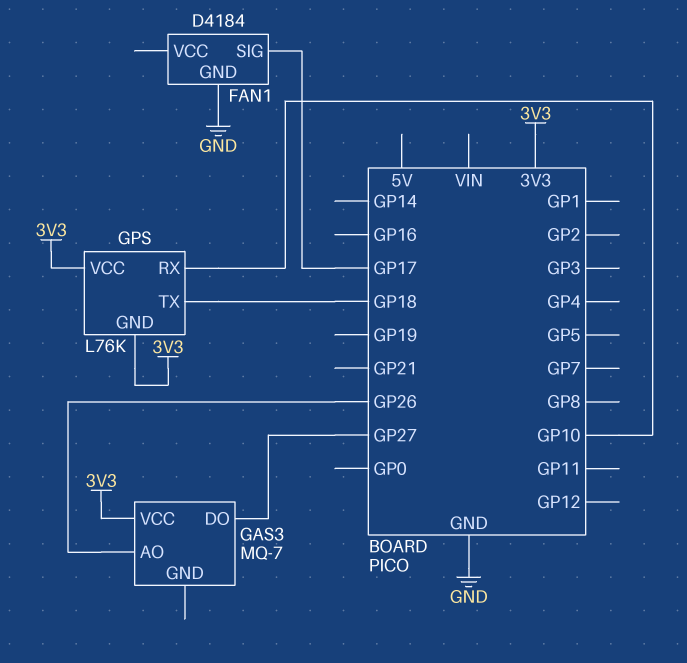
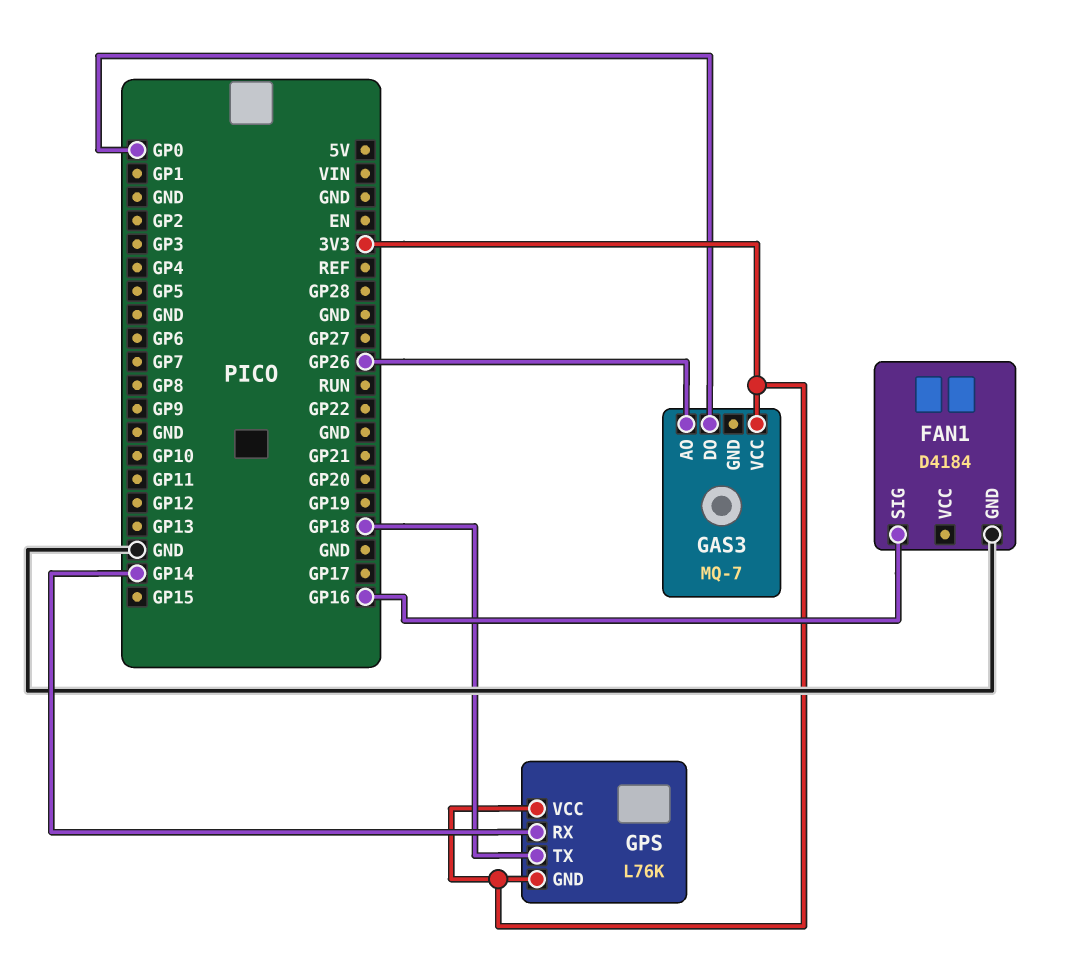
FAN1 pin SIG: GP17 -> GP16
GAS3 pin DO: GP27 -> GP0
GPS pin RX: GP10 -> GP14

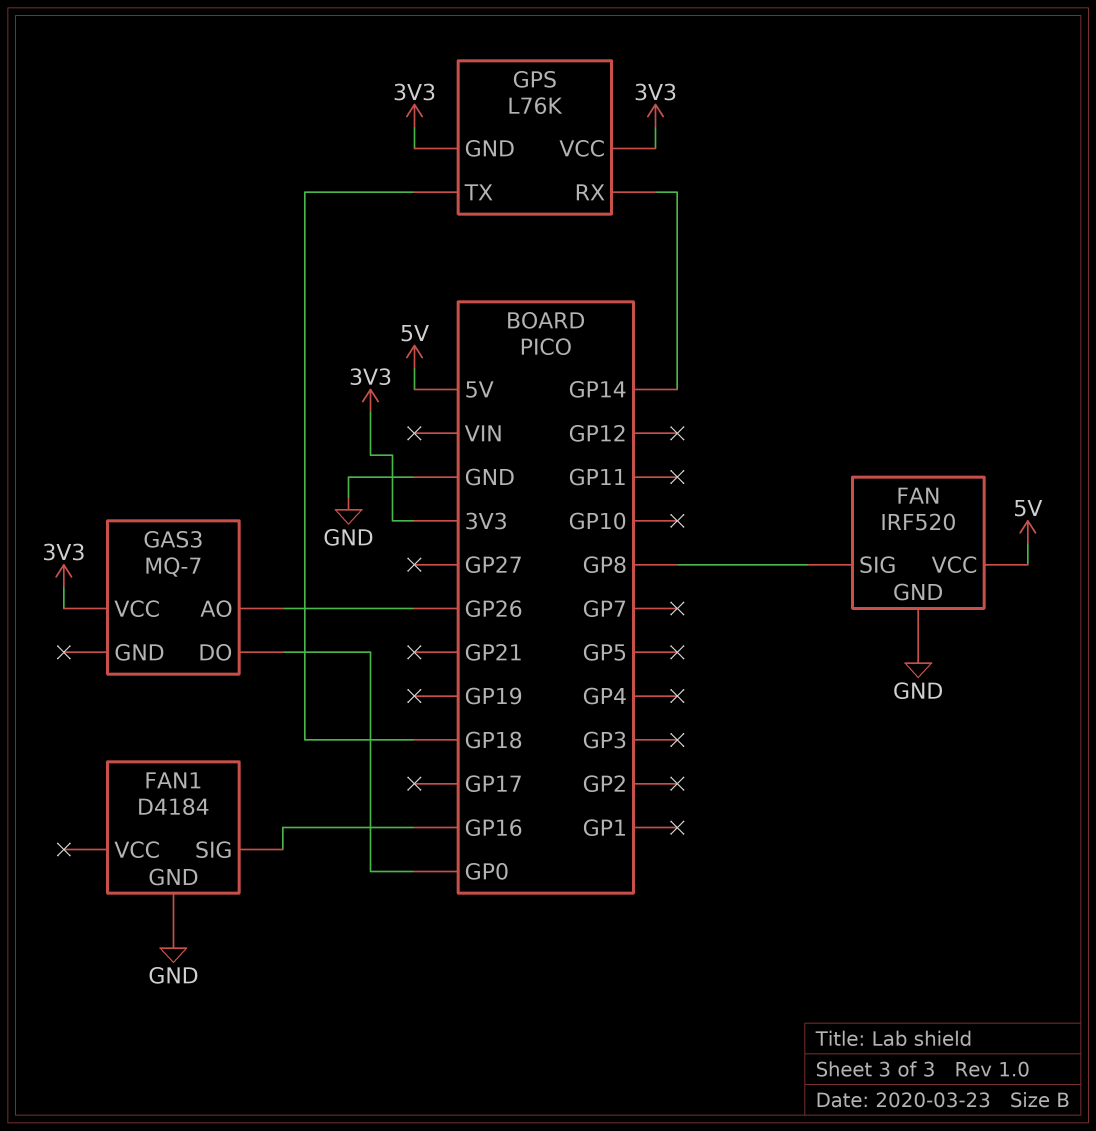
FAN: none -> IRF520
FAN pin GND: none -> GND
FAN pin SIG: none -> GP8
FAN pin VCC: none -> 5V

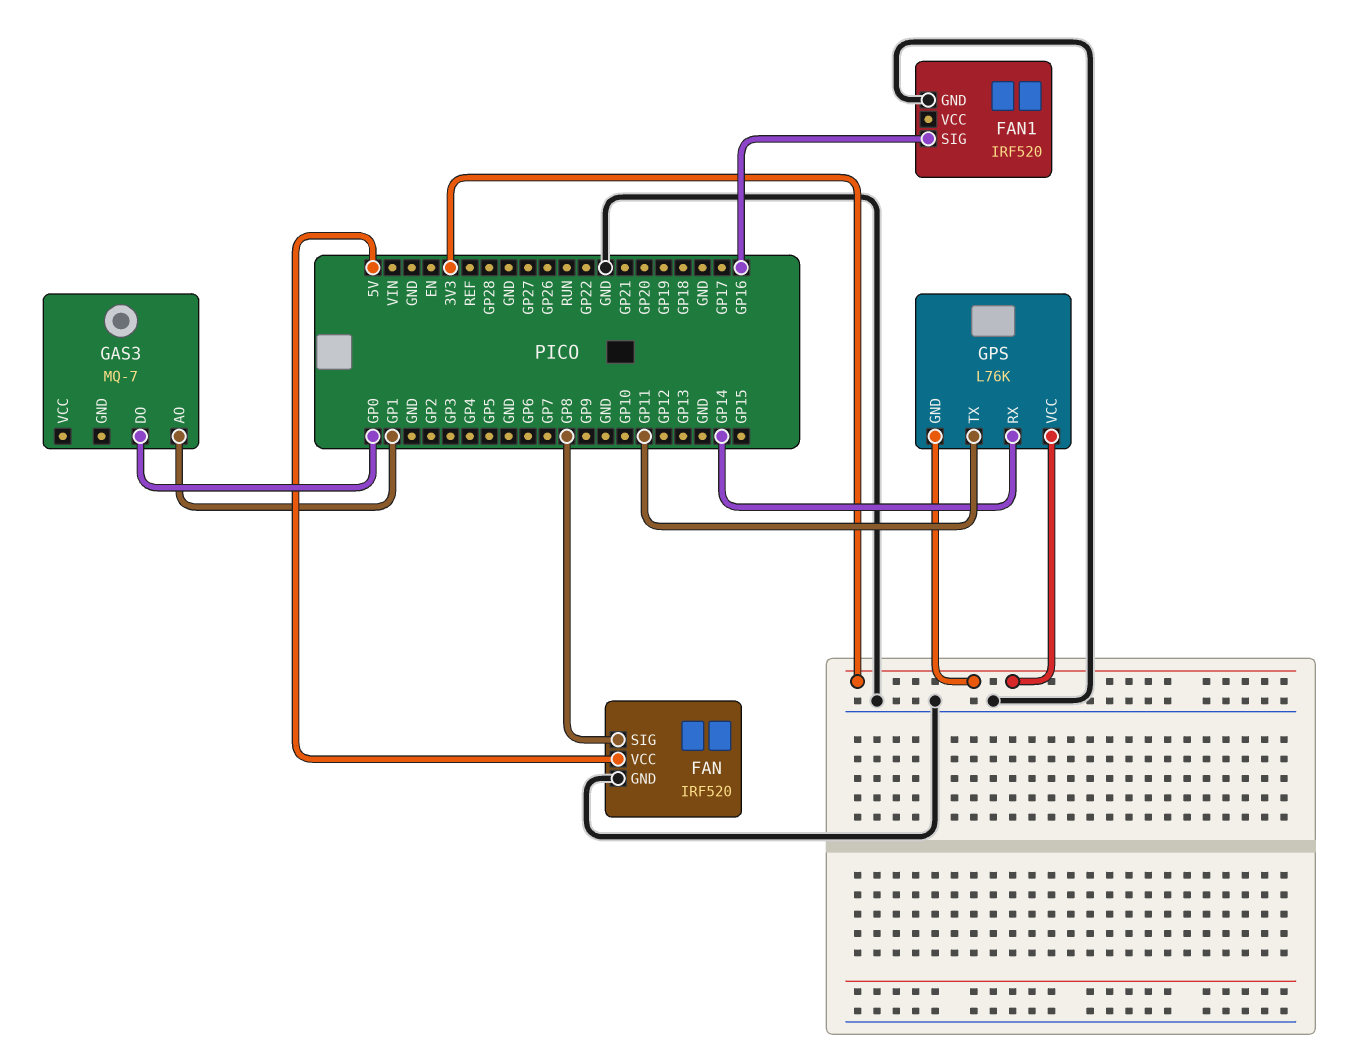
FAN1: D4184 -> IRF520
GAS3 pin AO: GP26 -> GP1
GAS3 pin VCC: 3V3 -> none
GPS pin TX: GP18 -> GP11

